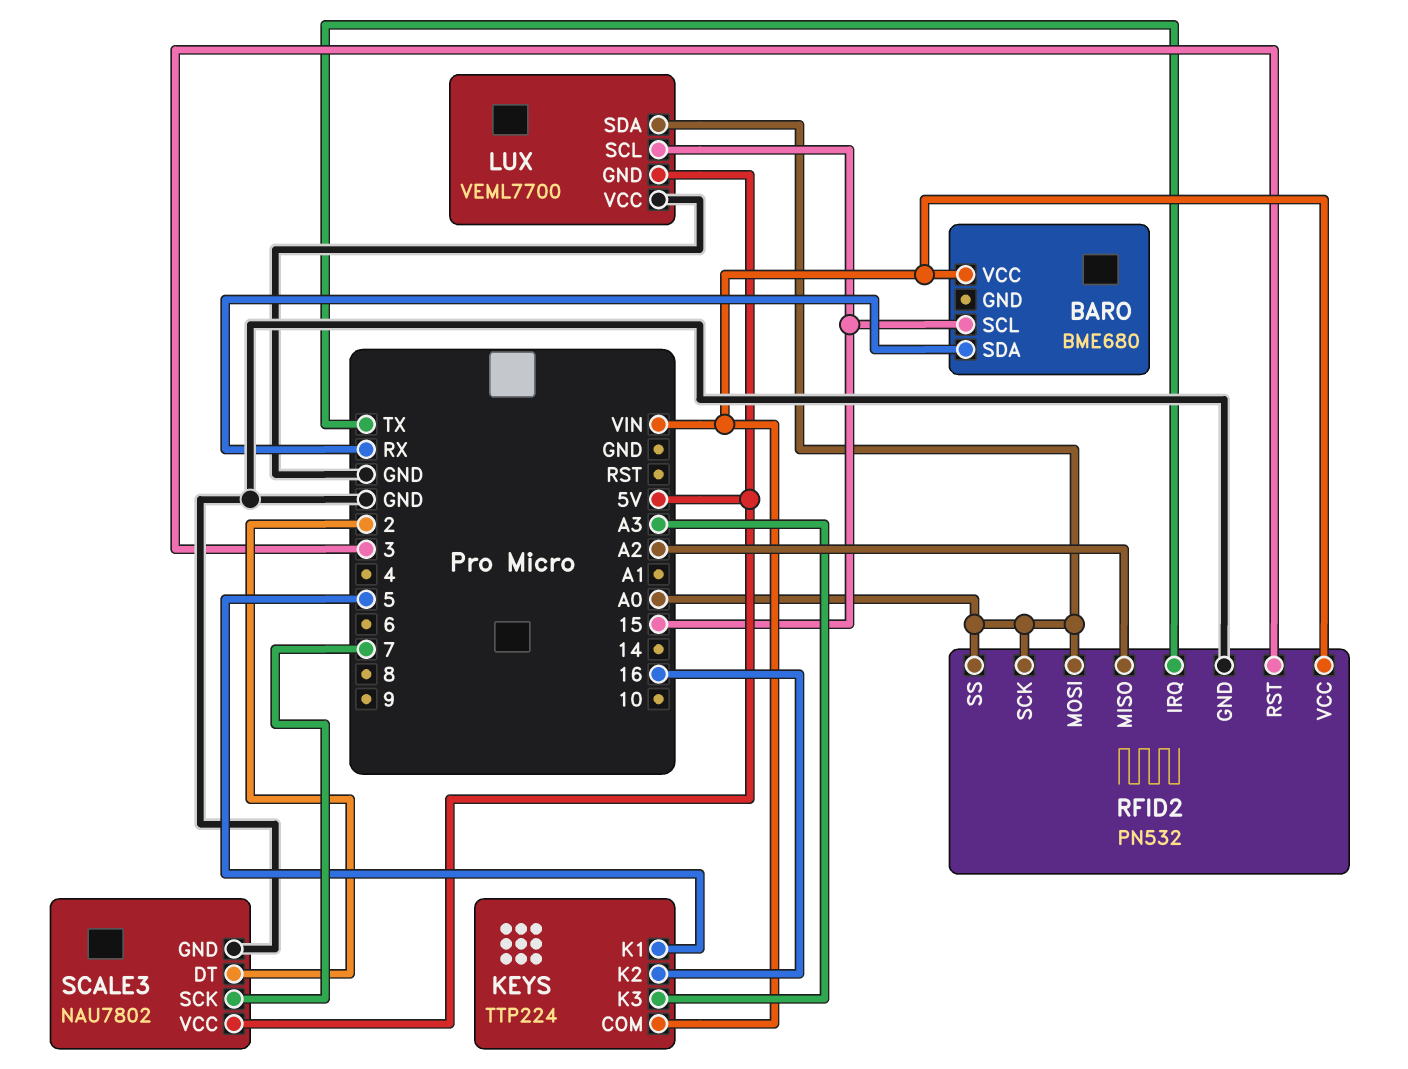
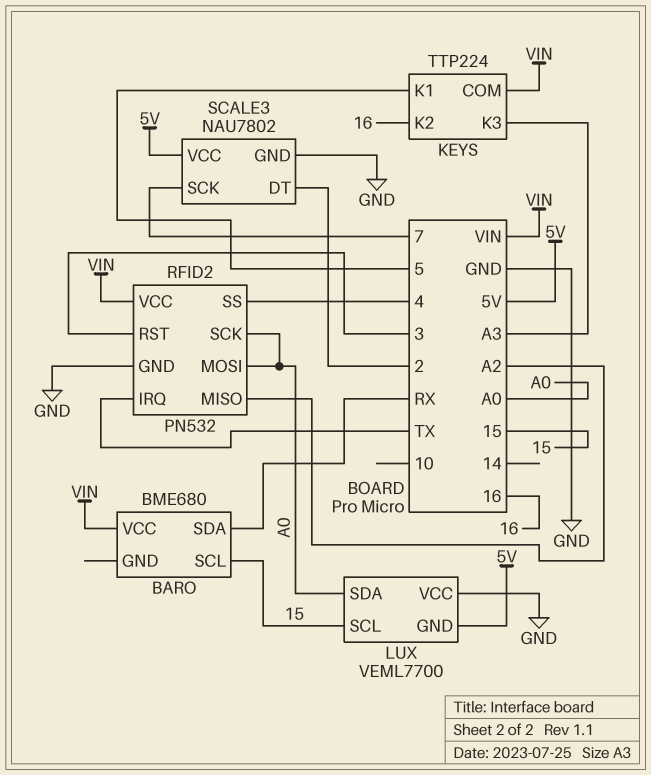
RFID2 pin SS: A0 -> 4

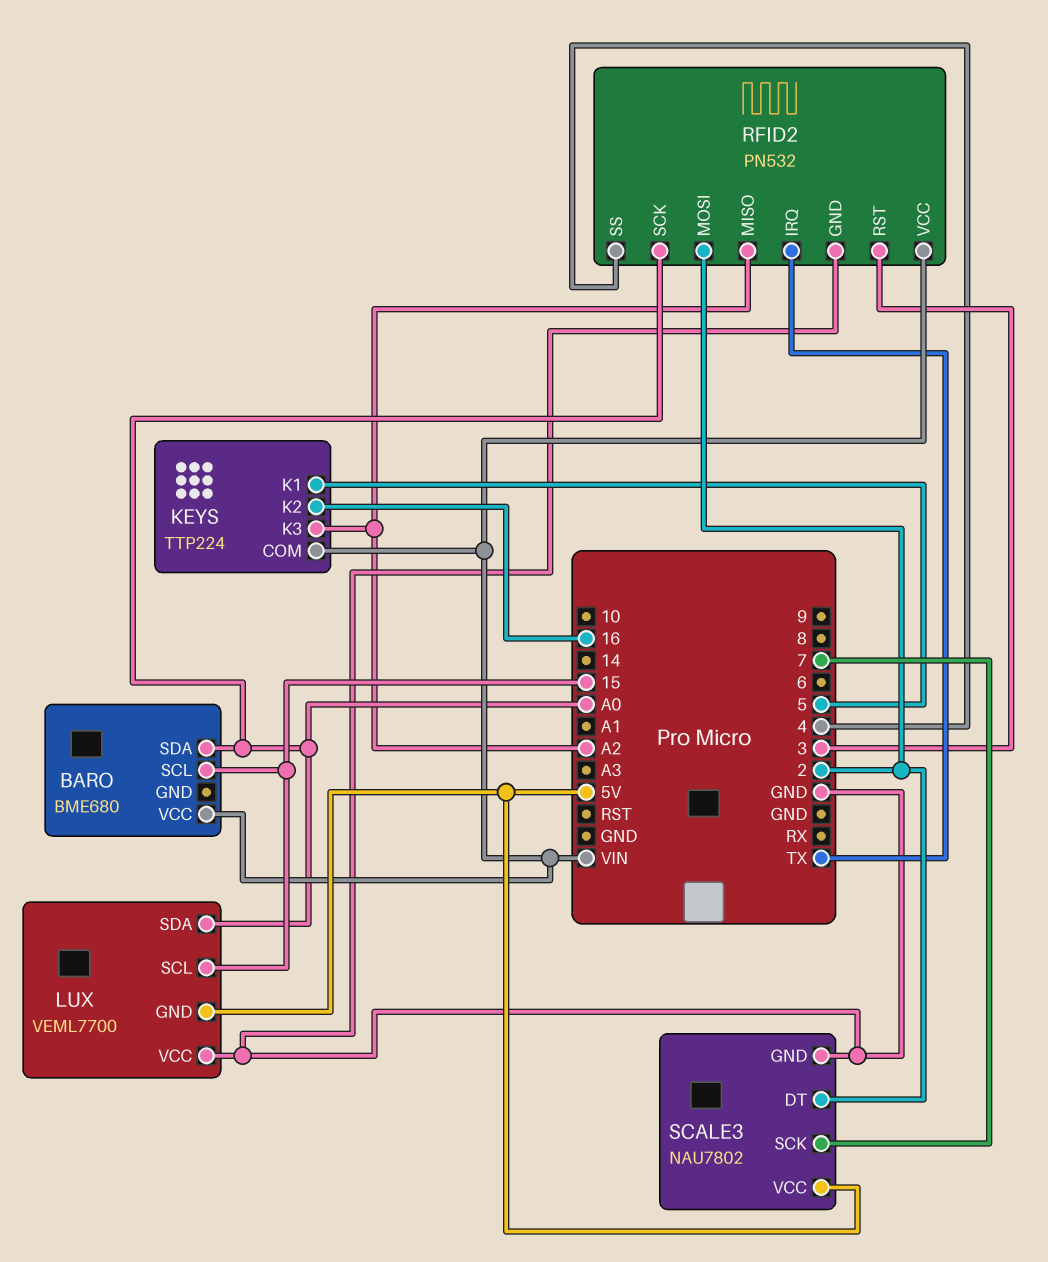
BARO pin SDA: RX -> A0
KEYS pin K3: A3 -> A2
RFID2 pin MOSI: A0 -> 2

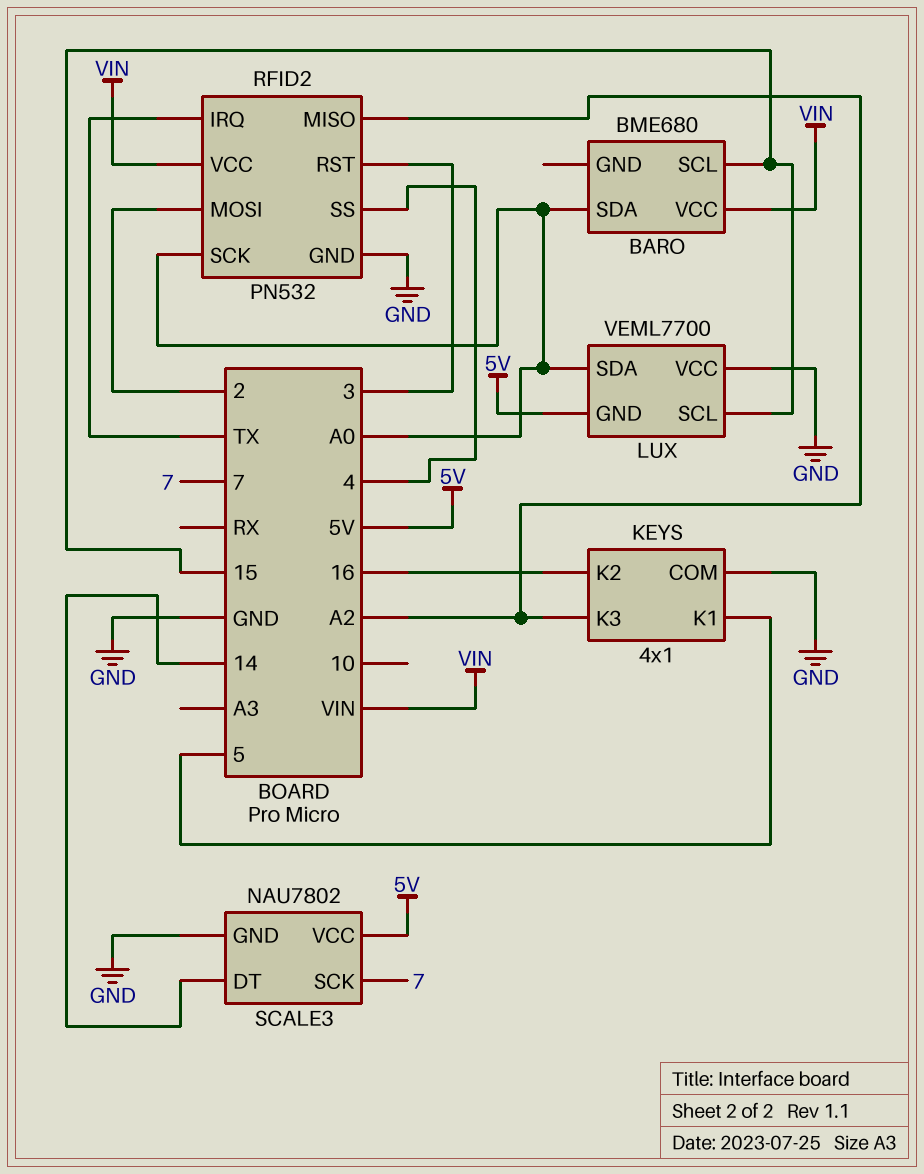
KEYS: TTP224 -> 4x1
KEYS pin COM: VIN -> GND
SCALE3 pin DT: 2 -> 14

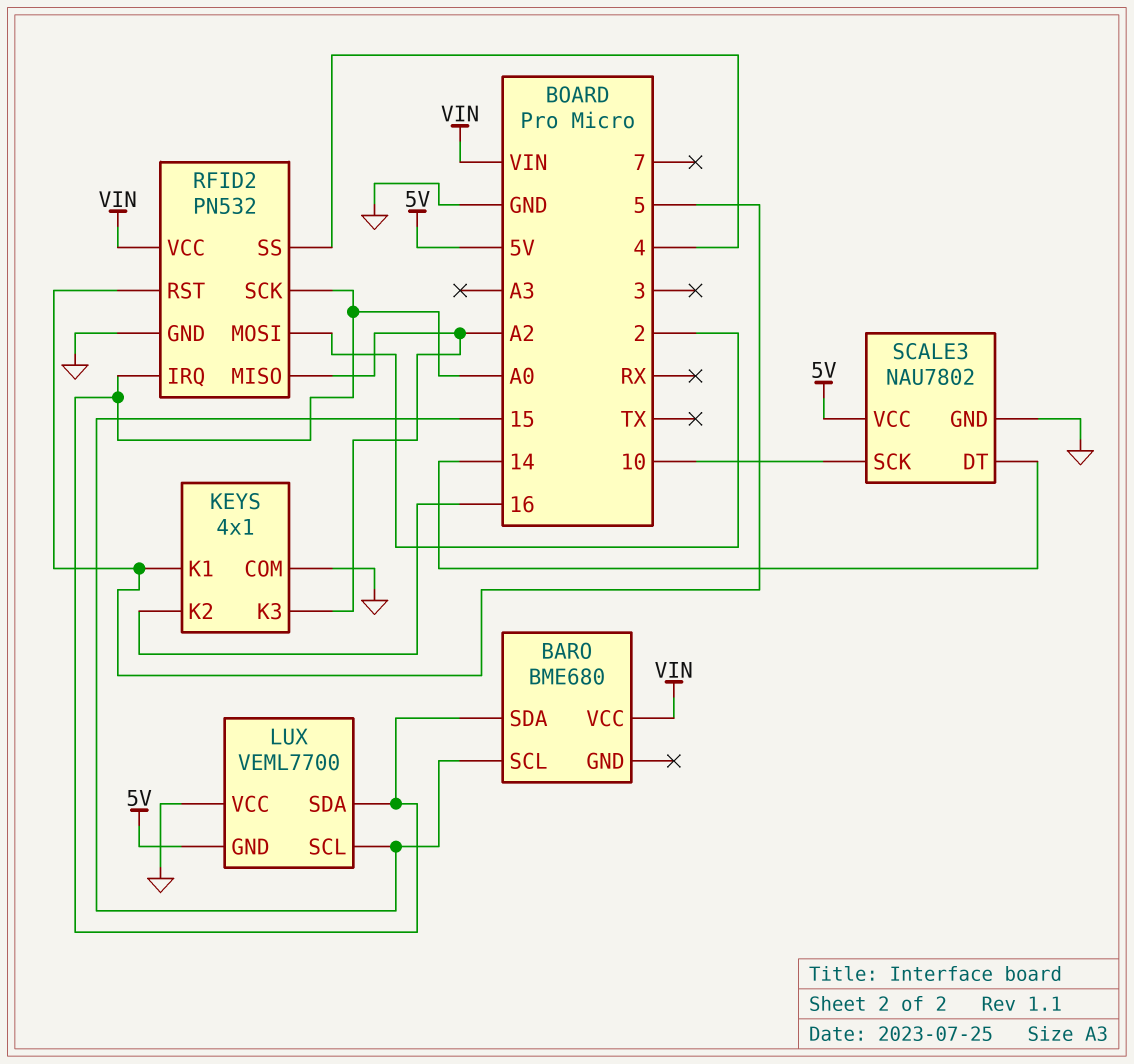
RFID2 pin IRQ: TX -> A0
RFID2 pin RST: 3 -> 5
SCALE3 pin SCK: 7 -> 10

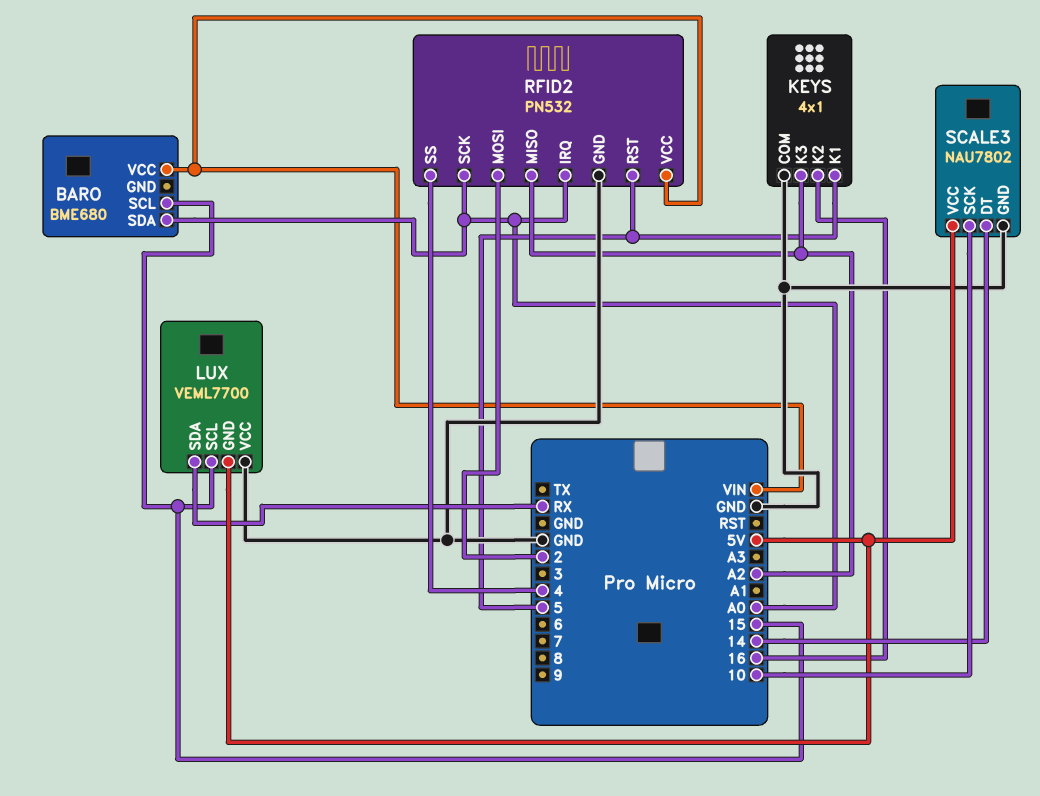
LUX pin SDA: A0 -> RX

